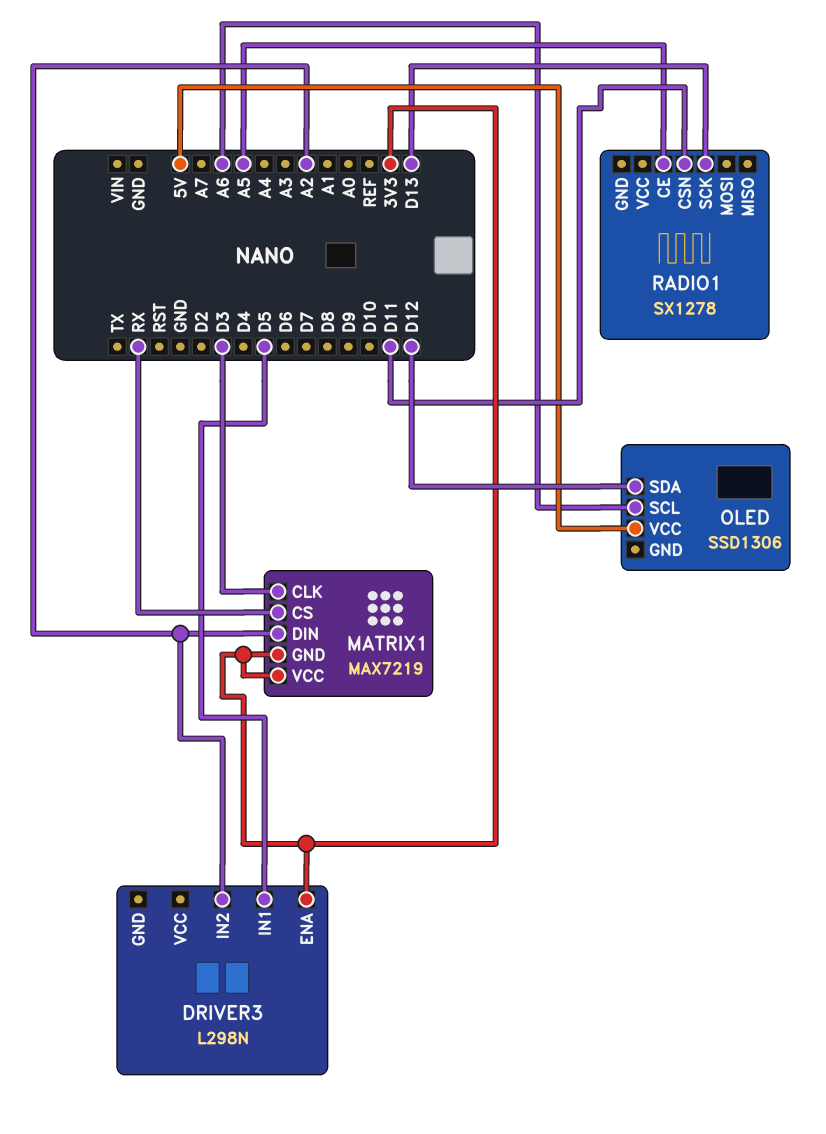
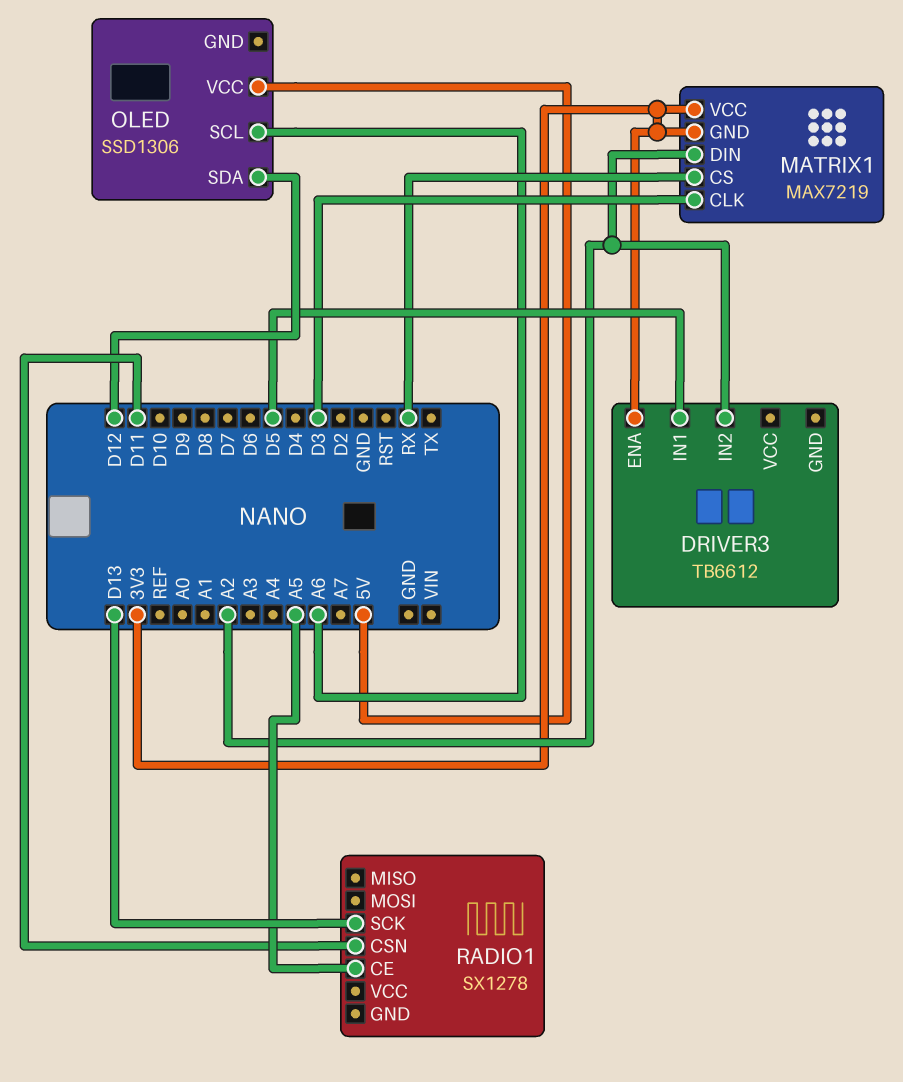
DRIVER3: L298N -> TB6612

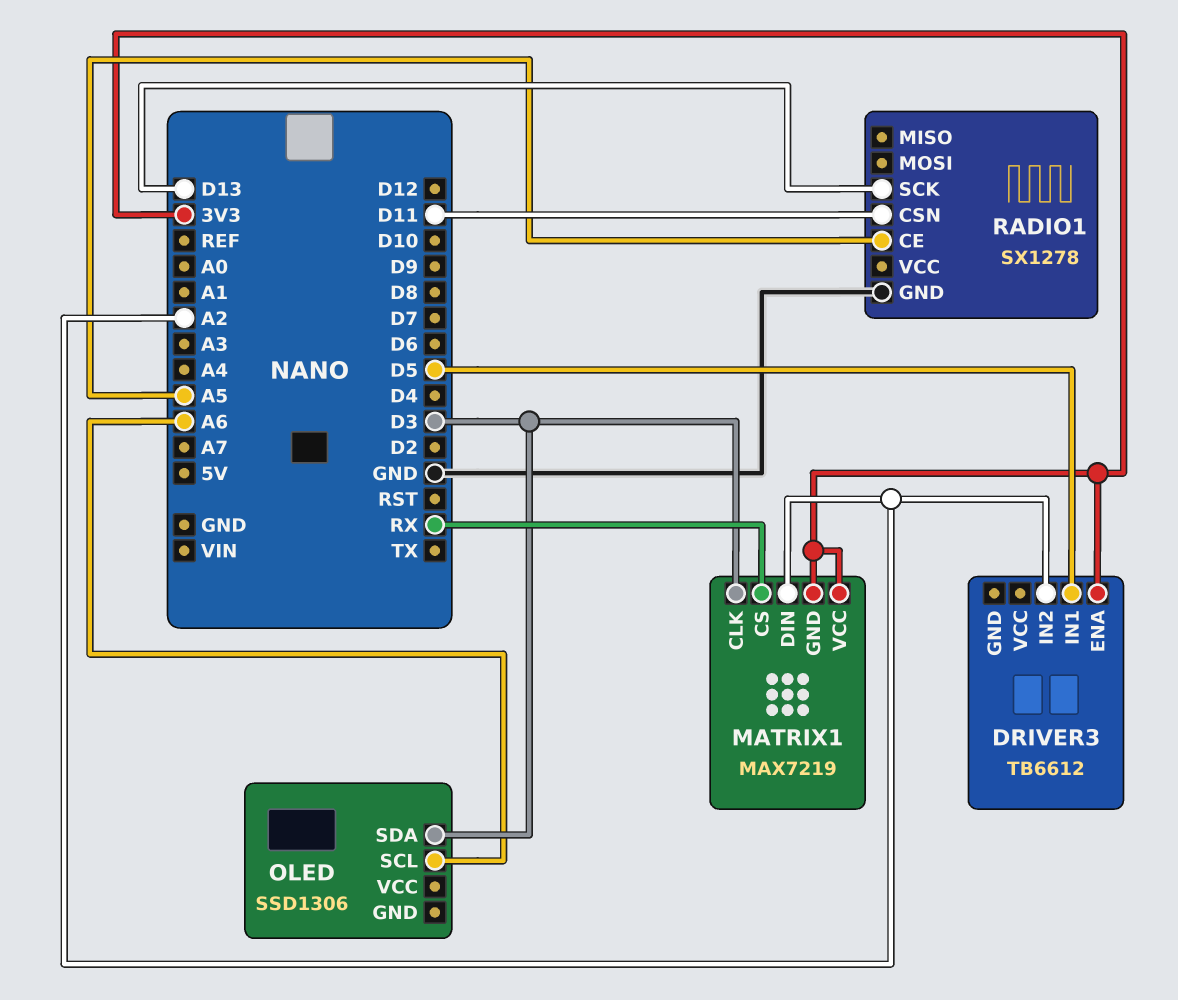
OLED pin SDA: D12 -> D3
OLED pin VCC: 5V -> none
RADIO1 pin GND: none -> GND

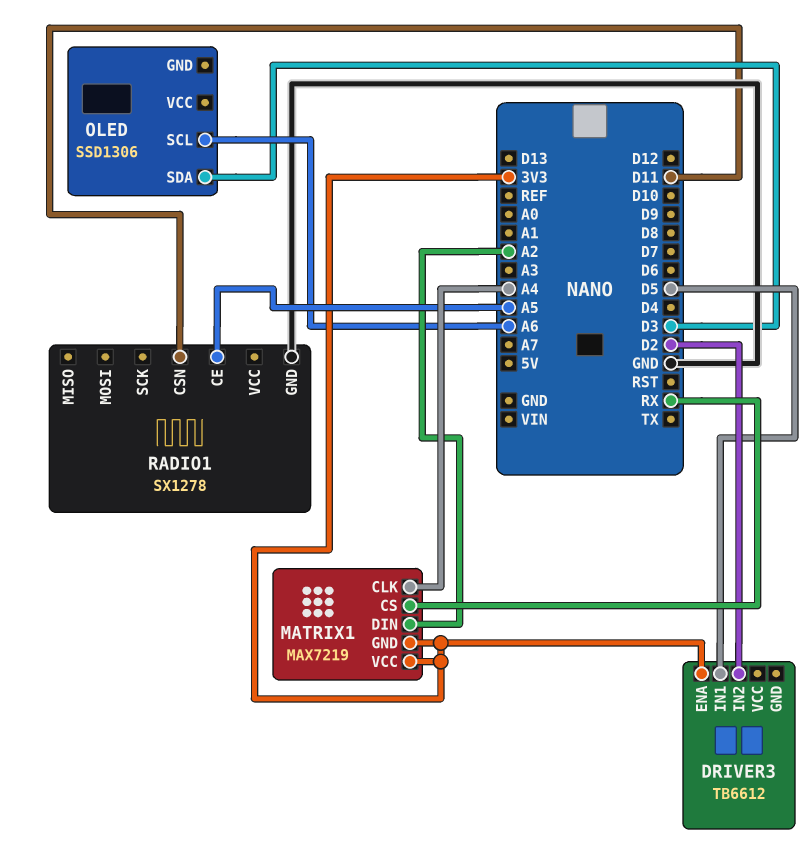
DRIVER3 pin IN2: A2 -> D2
MATRIX1 pin CLK: D3 -> A4
RADIO1 pin SCK: D13 -> none

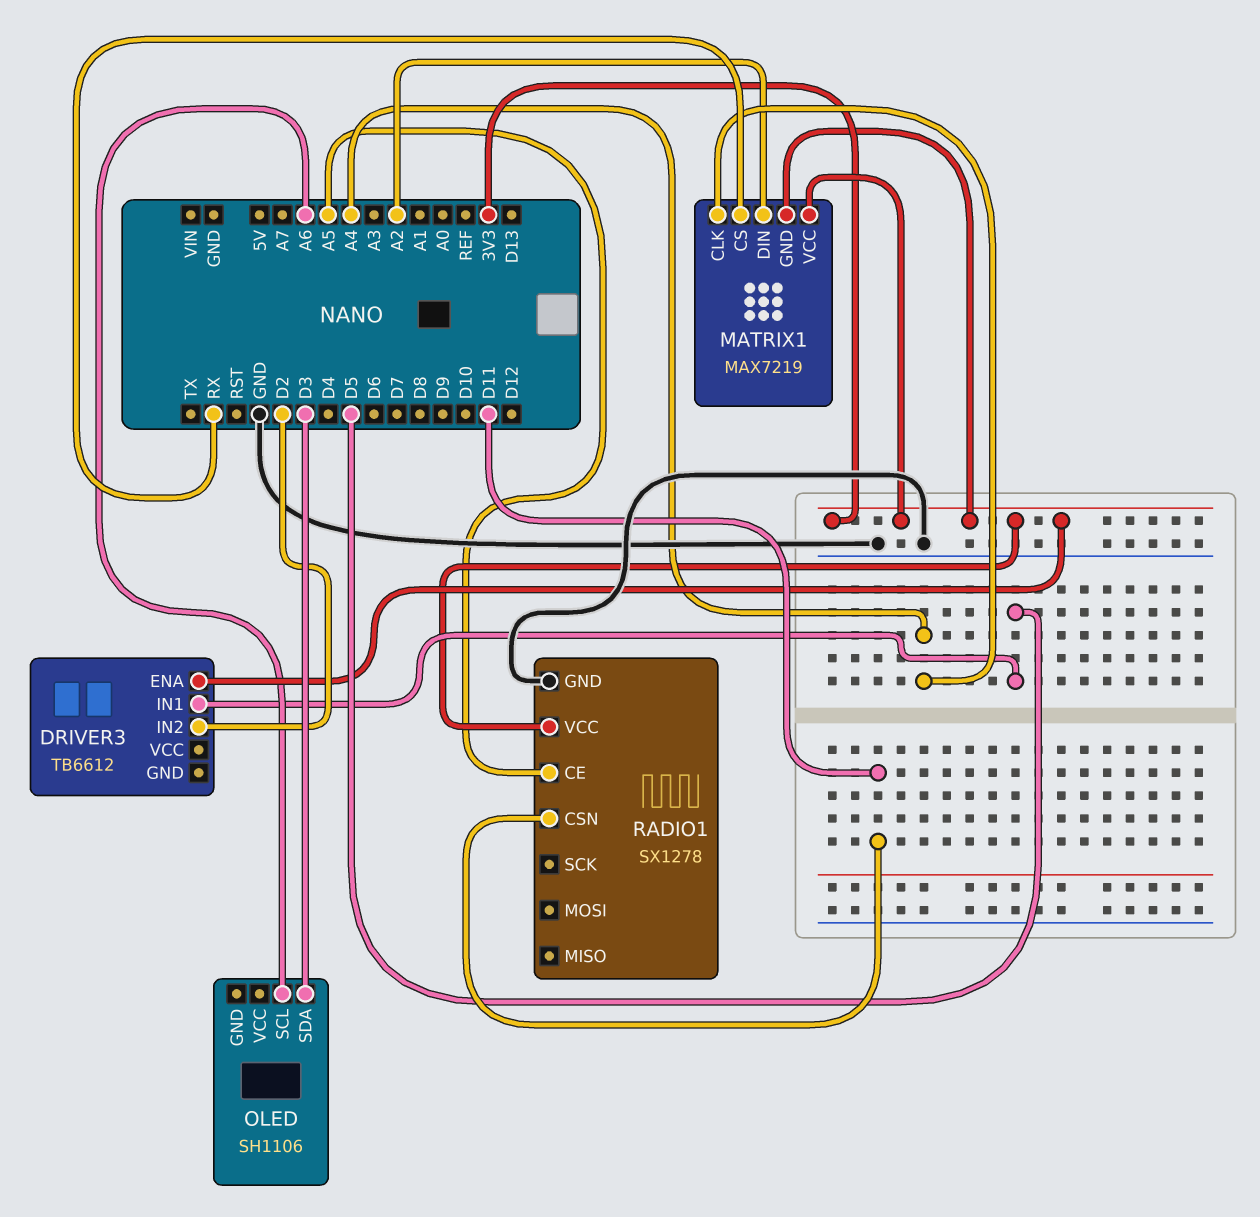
OLED: SSD1306 -> SH1106
RADIO1 pin VCC: none -> 3V3

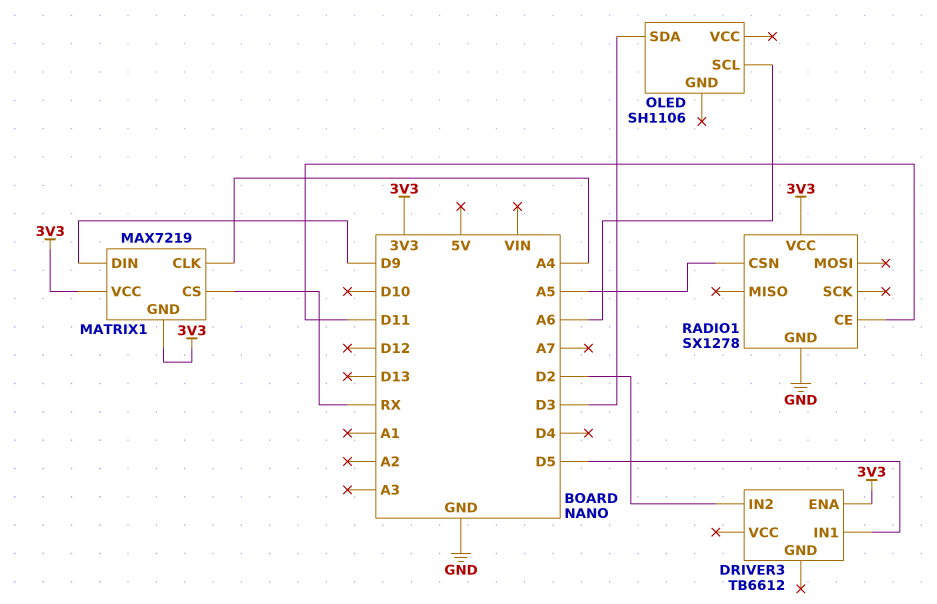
MATRIX1 pin DIN: A2 -> D9
RADIO1 pin CE: A5 -> D11
RADIO1 pin CSN: D11 -> A5

